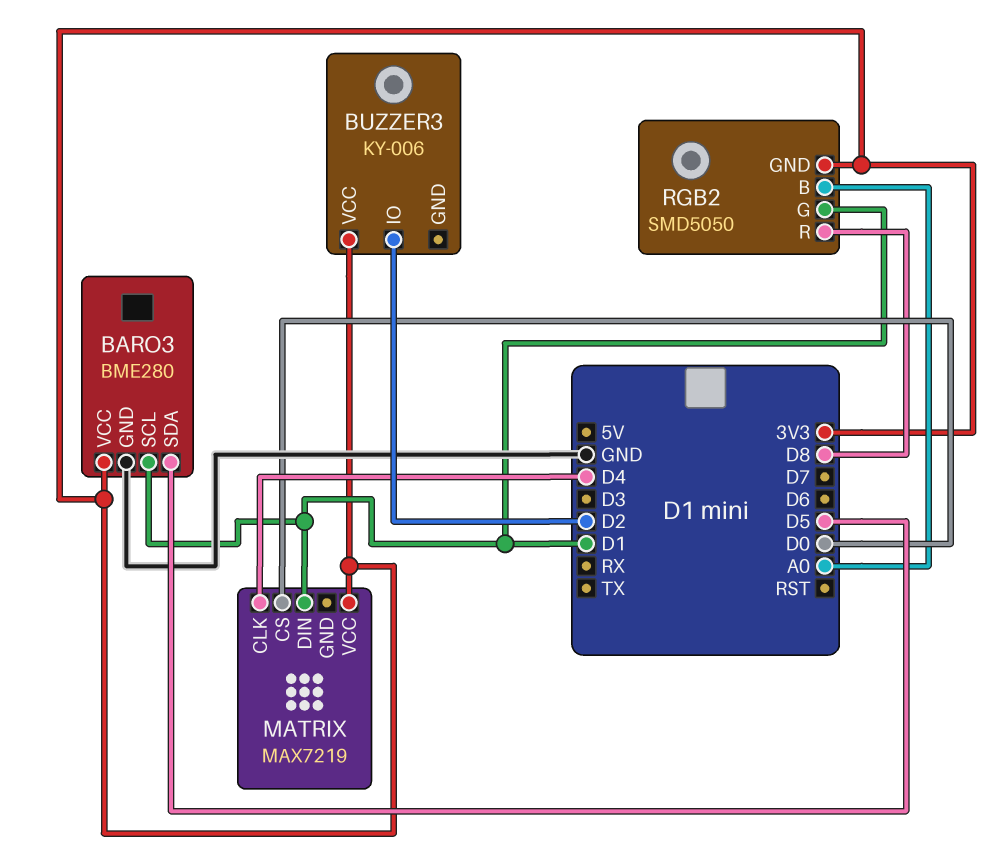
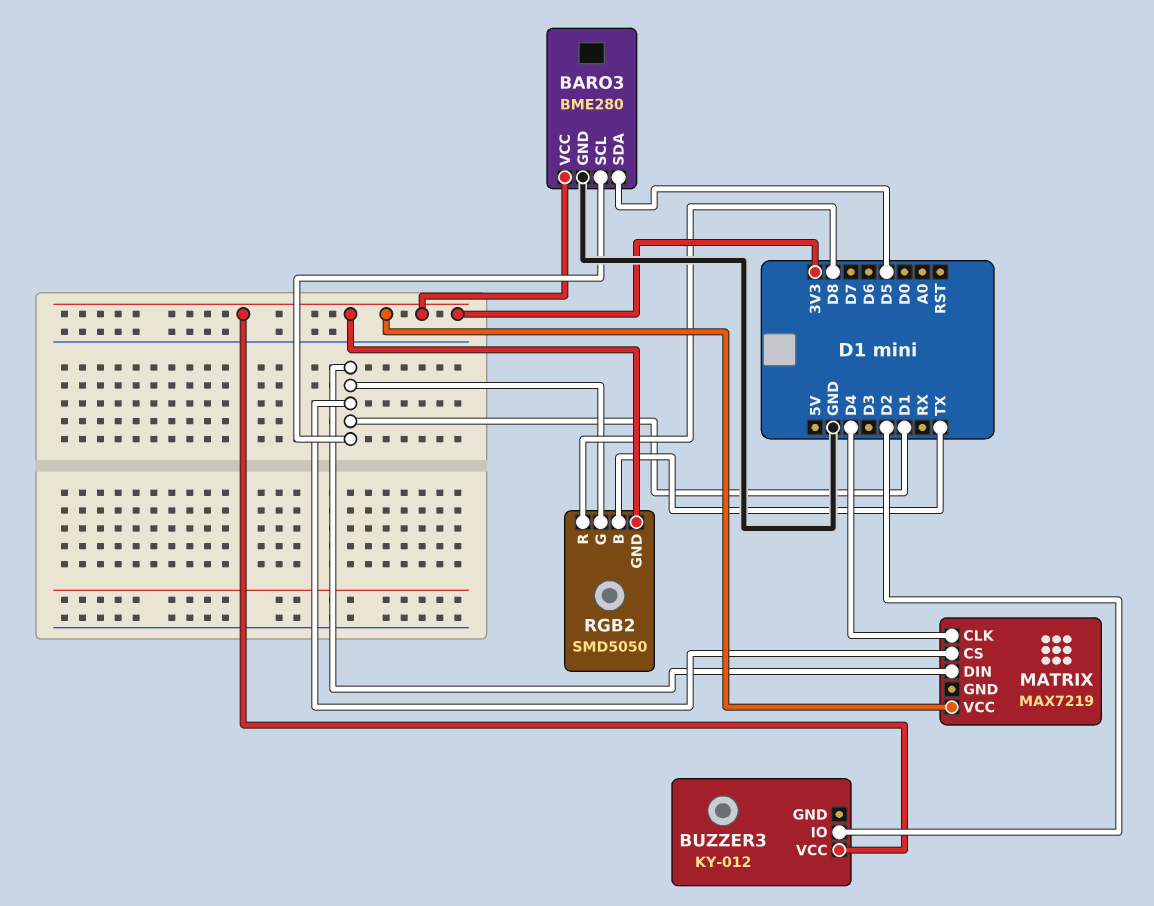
BUZZER3: KY-006 -> KY-012
MATRIX pin CS: D0 -> D1
RGB2 pin B: A0 -> TX

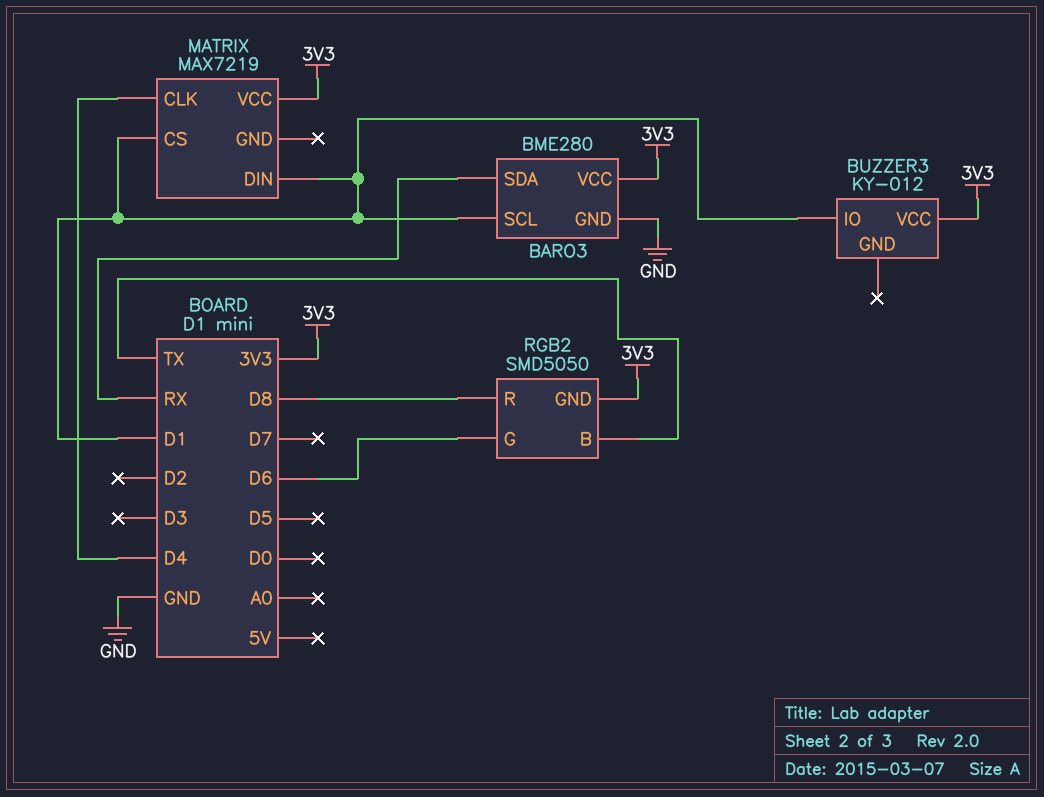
BARO3 pin SDA: D5 -> RX
BUZZER3 pin IO: D2 -> D1
RGB2 pin G: D1 -> D6

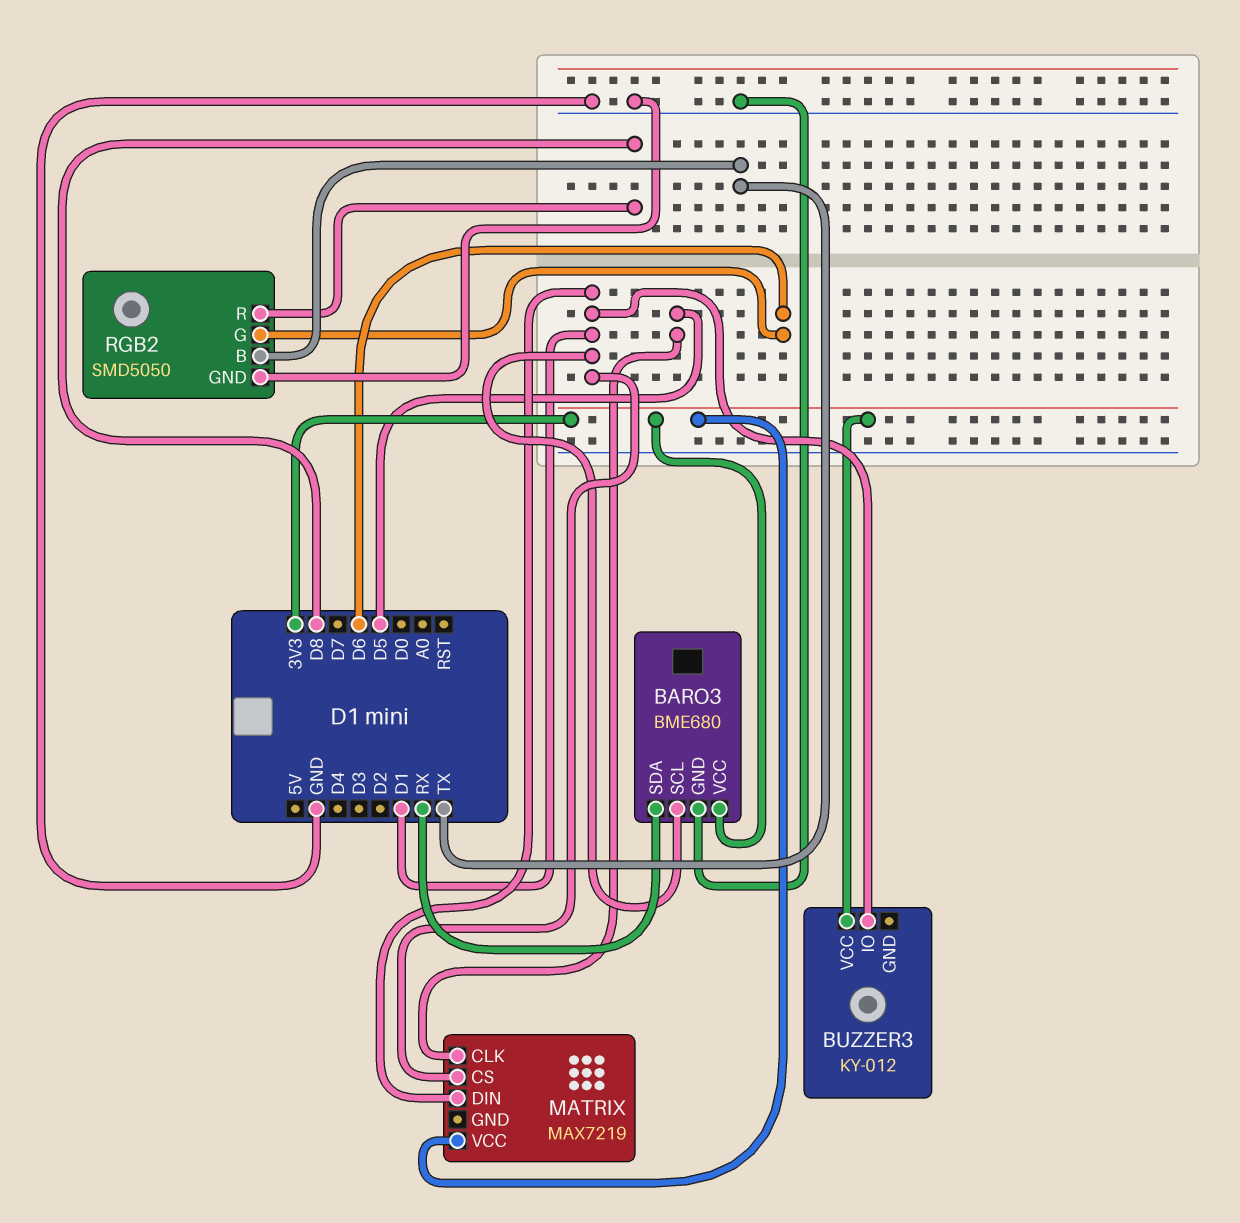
BARO3: BME280 -> BME680
MATRIX pin CLK: D4 -> D5
RGB2 pin GND: 3V3 -> GND

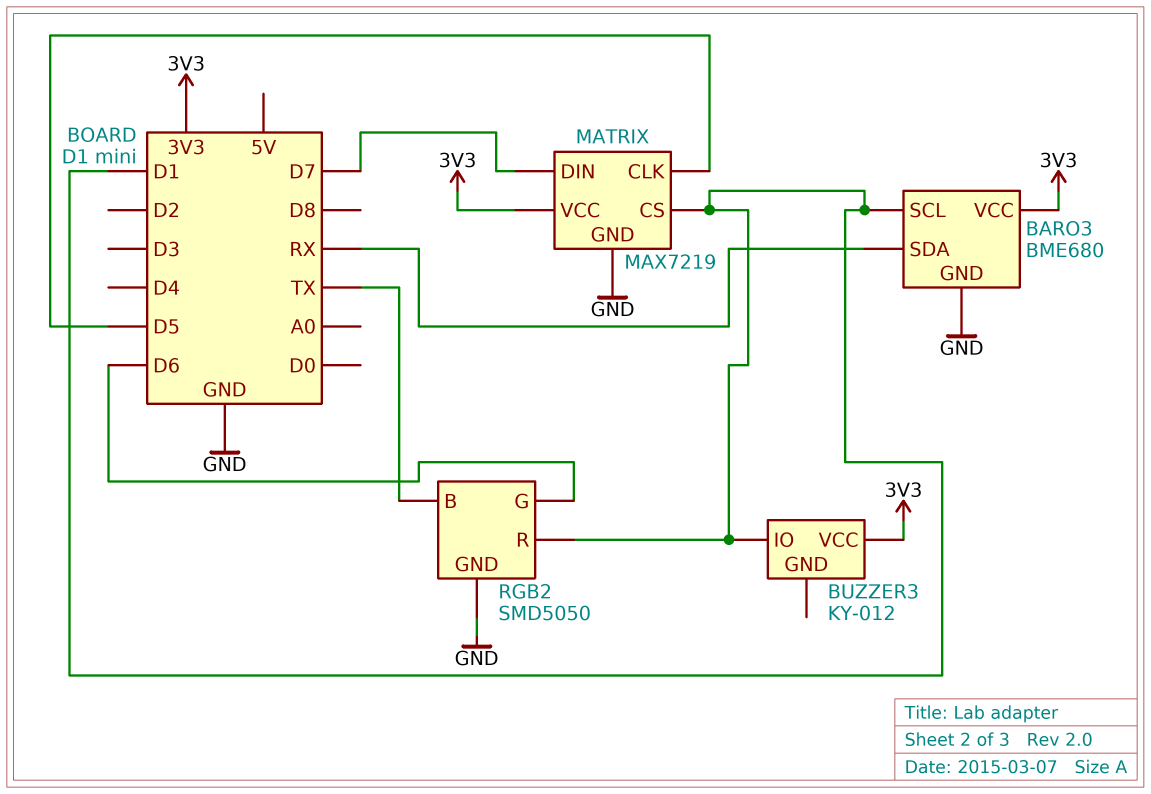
MATRIX pin DIN: D1 -> D7
MATRIX pin GND: none -> GND
RGB2 pin R: D8 -> D1

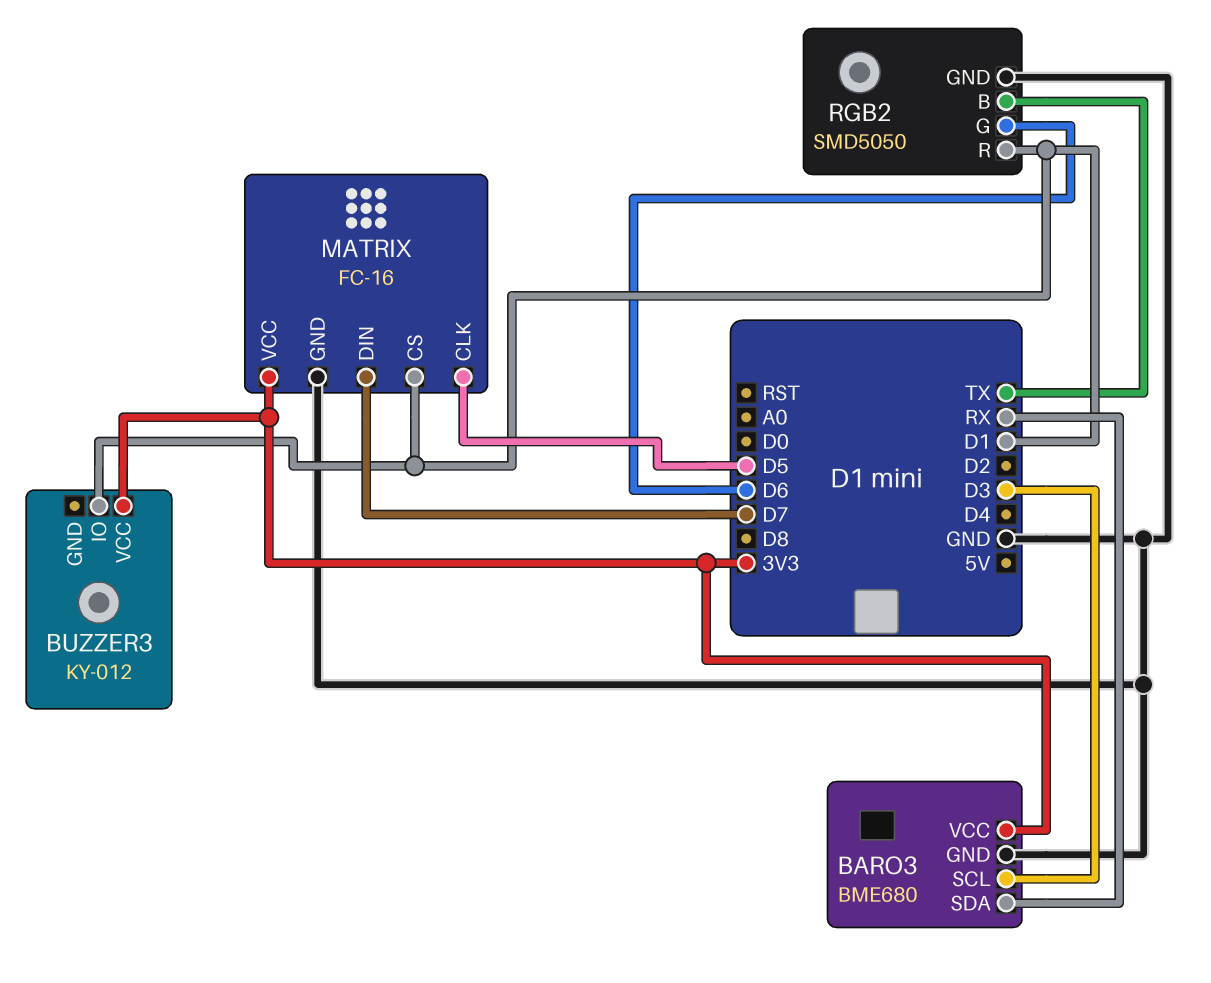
BARO3 pin SCL: D1 -> D3
MATRIX: MAX7219 -> FC-16

